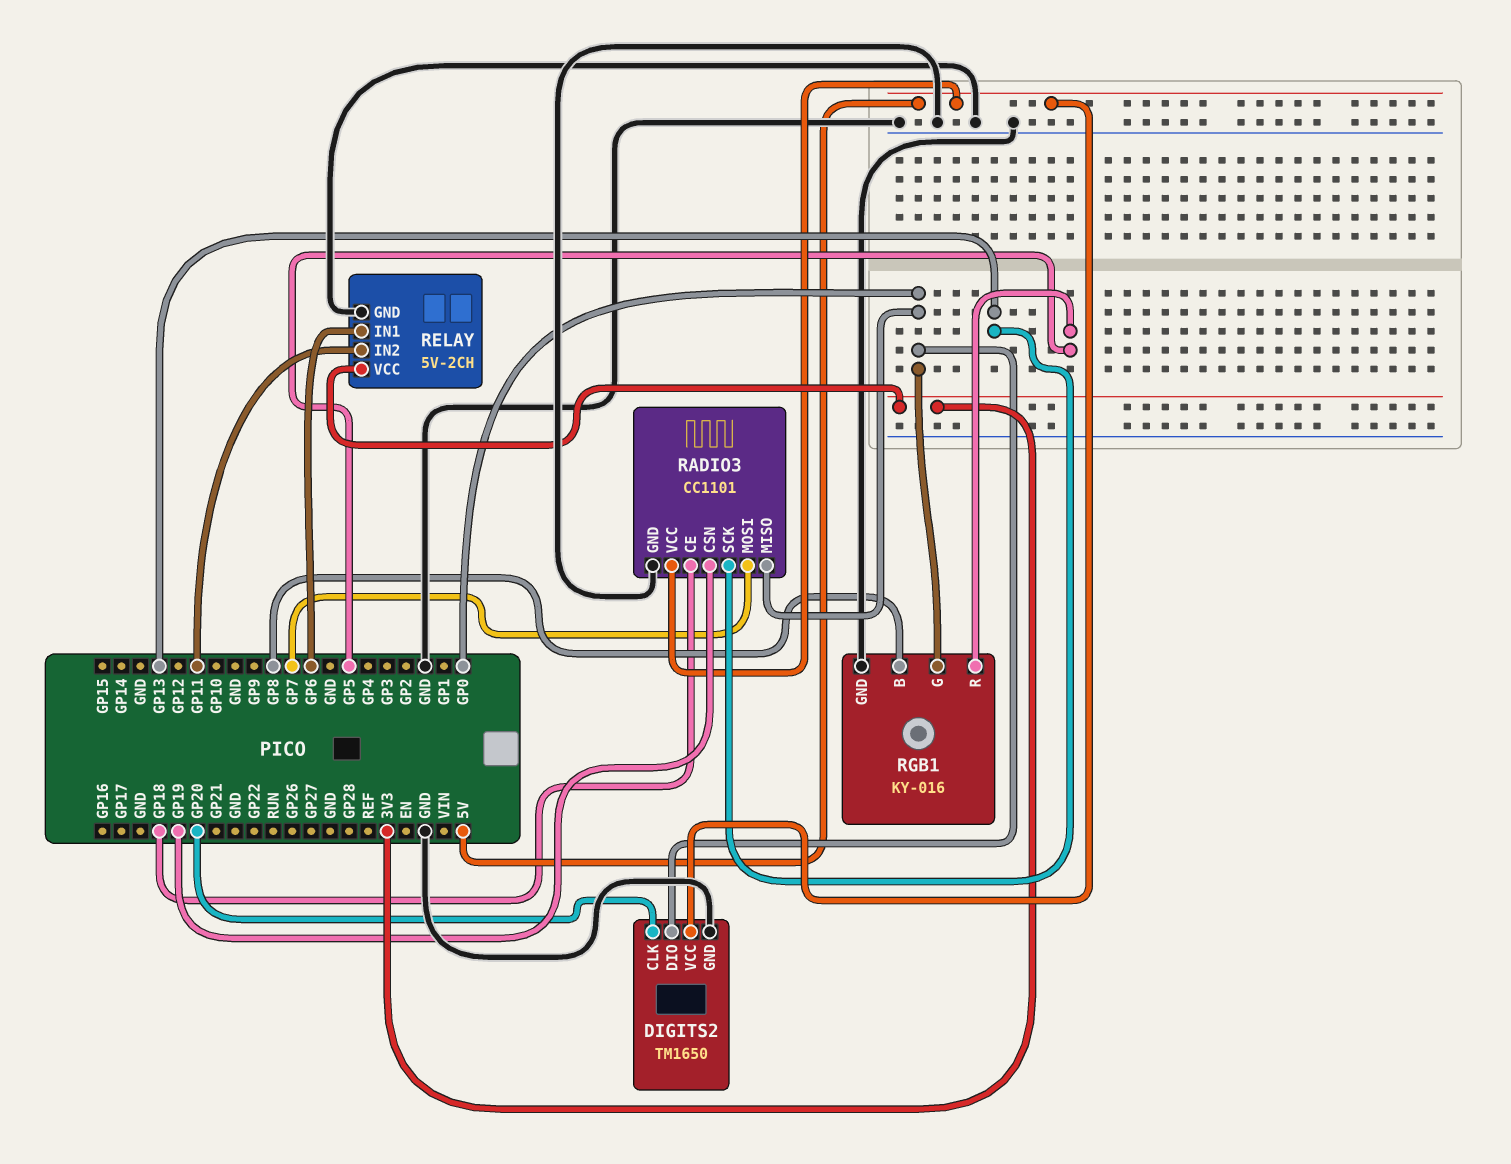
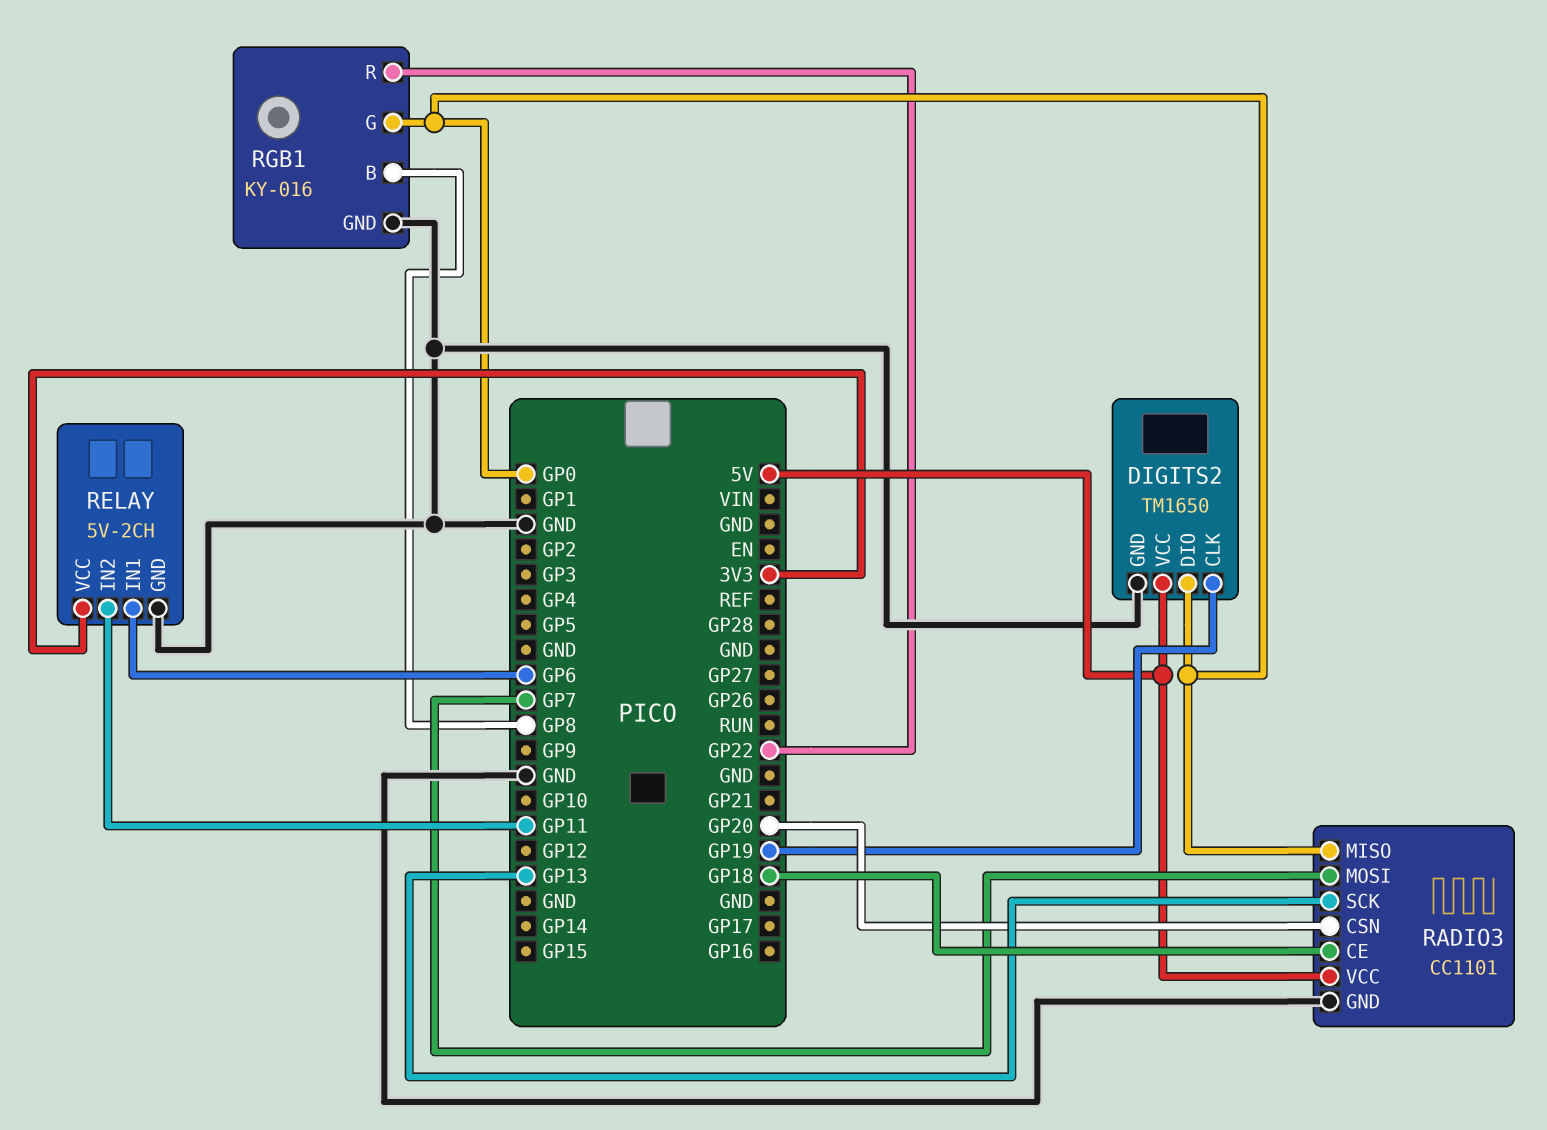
DIGITS2 pin CLK: GP20 -> GP19
RADIO3 pin CSN: GP19 -> GP20
RGB1 pin R: GP5 -> GP22

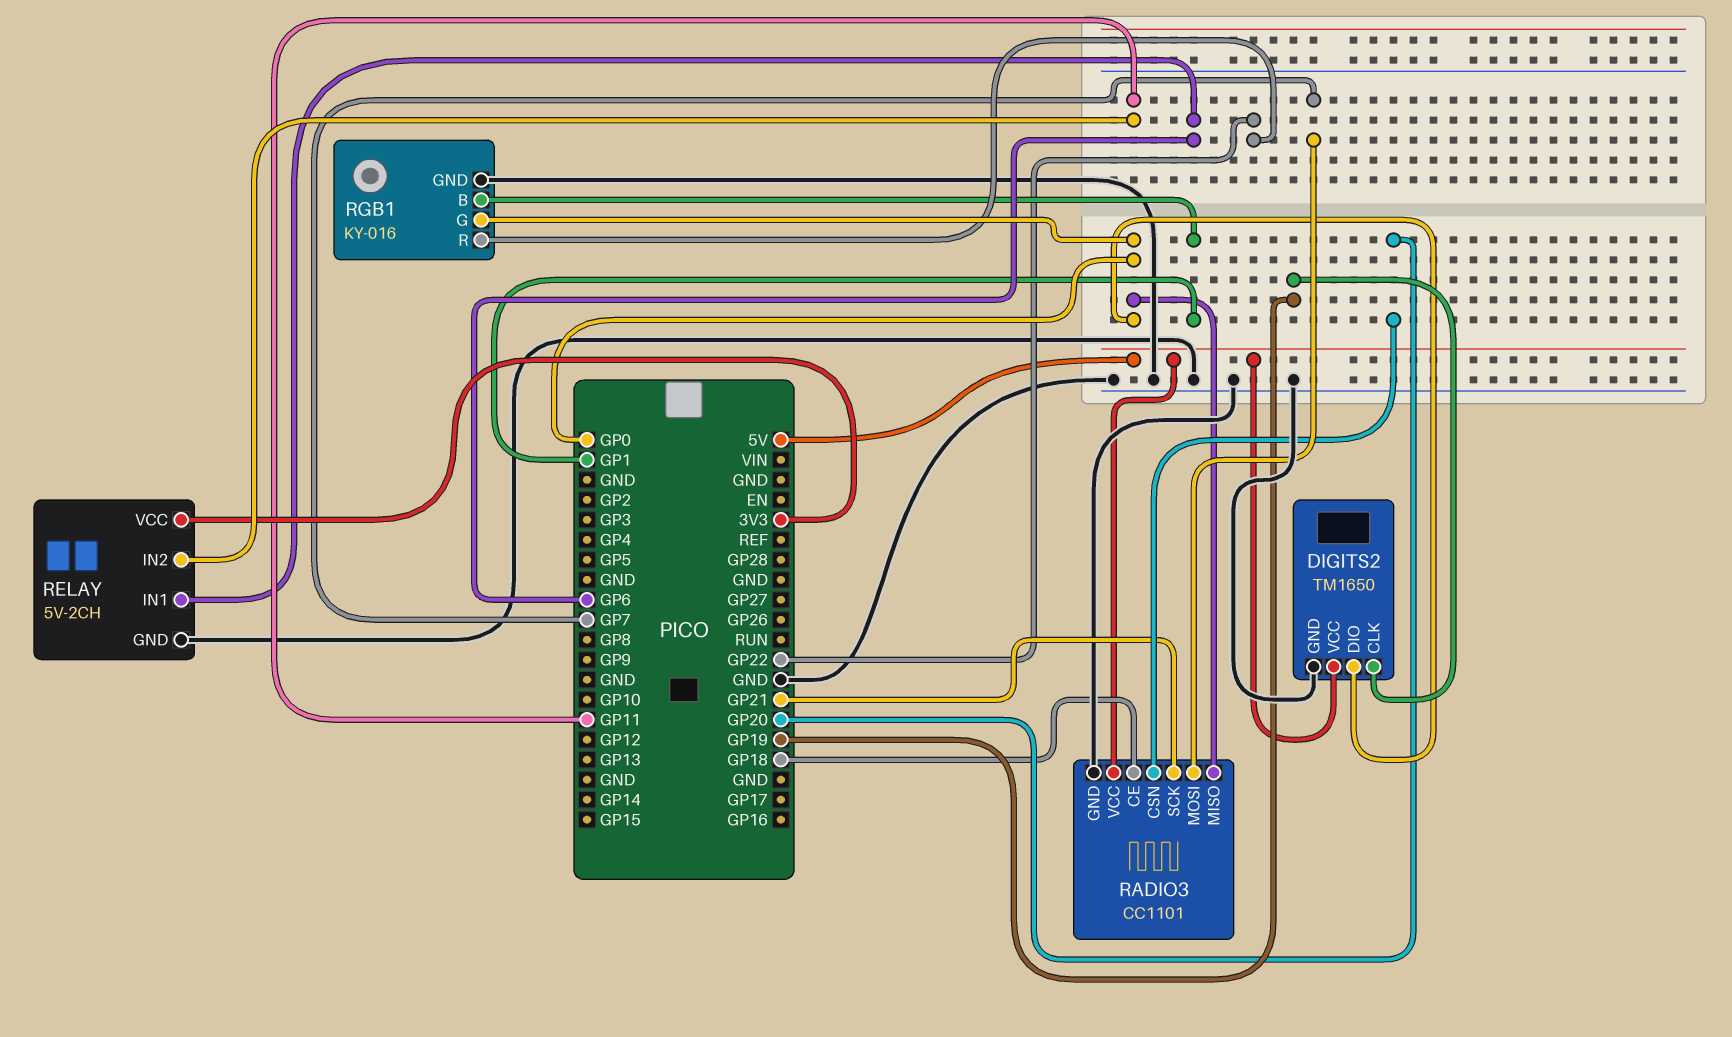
RADIO3 pin SCK: GP13 -> GP21
RGB1 pin B: GP8 -> GP1

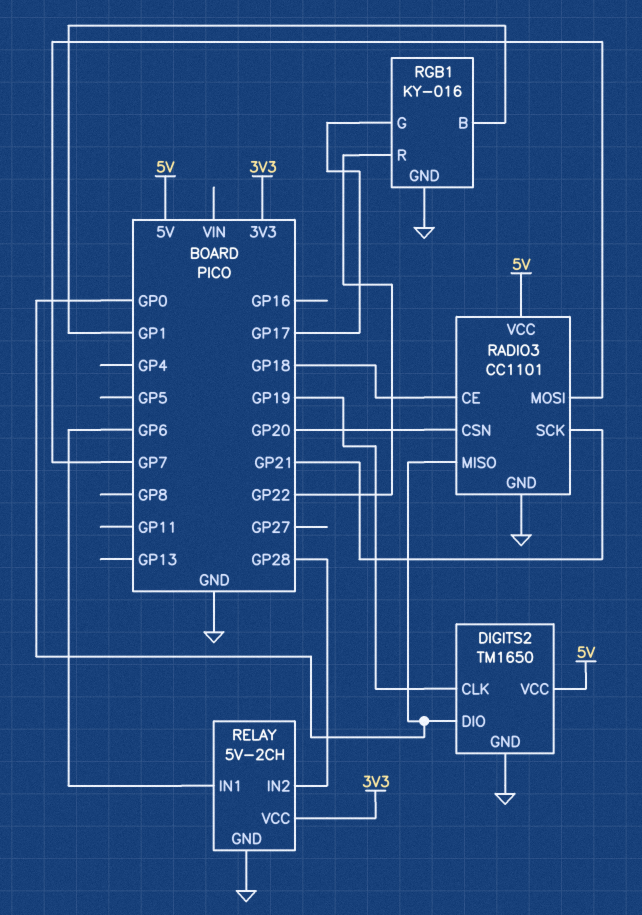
RELAY pin IN2: GP11 -> GP28
RGB1 pin G: GP0 -> GP17

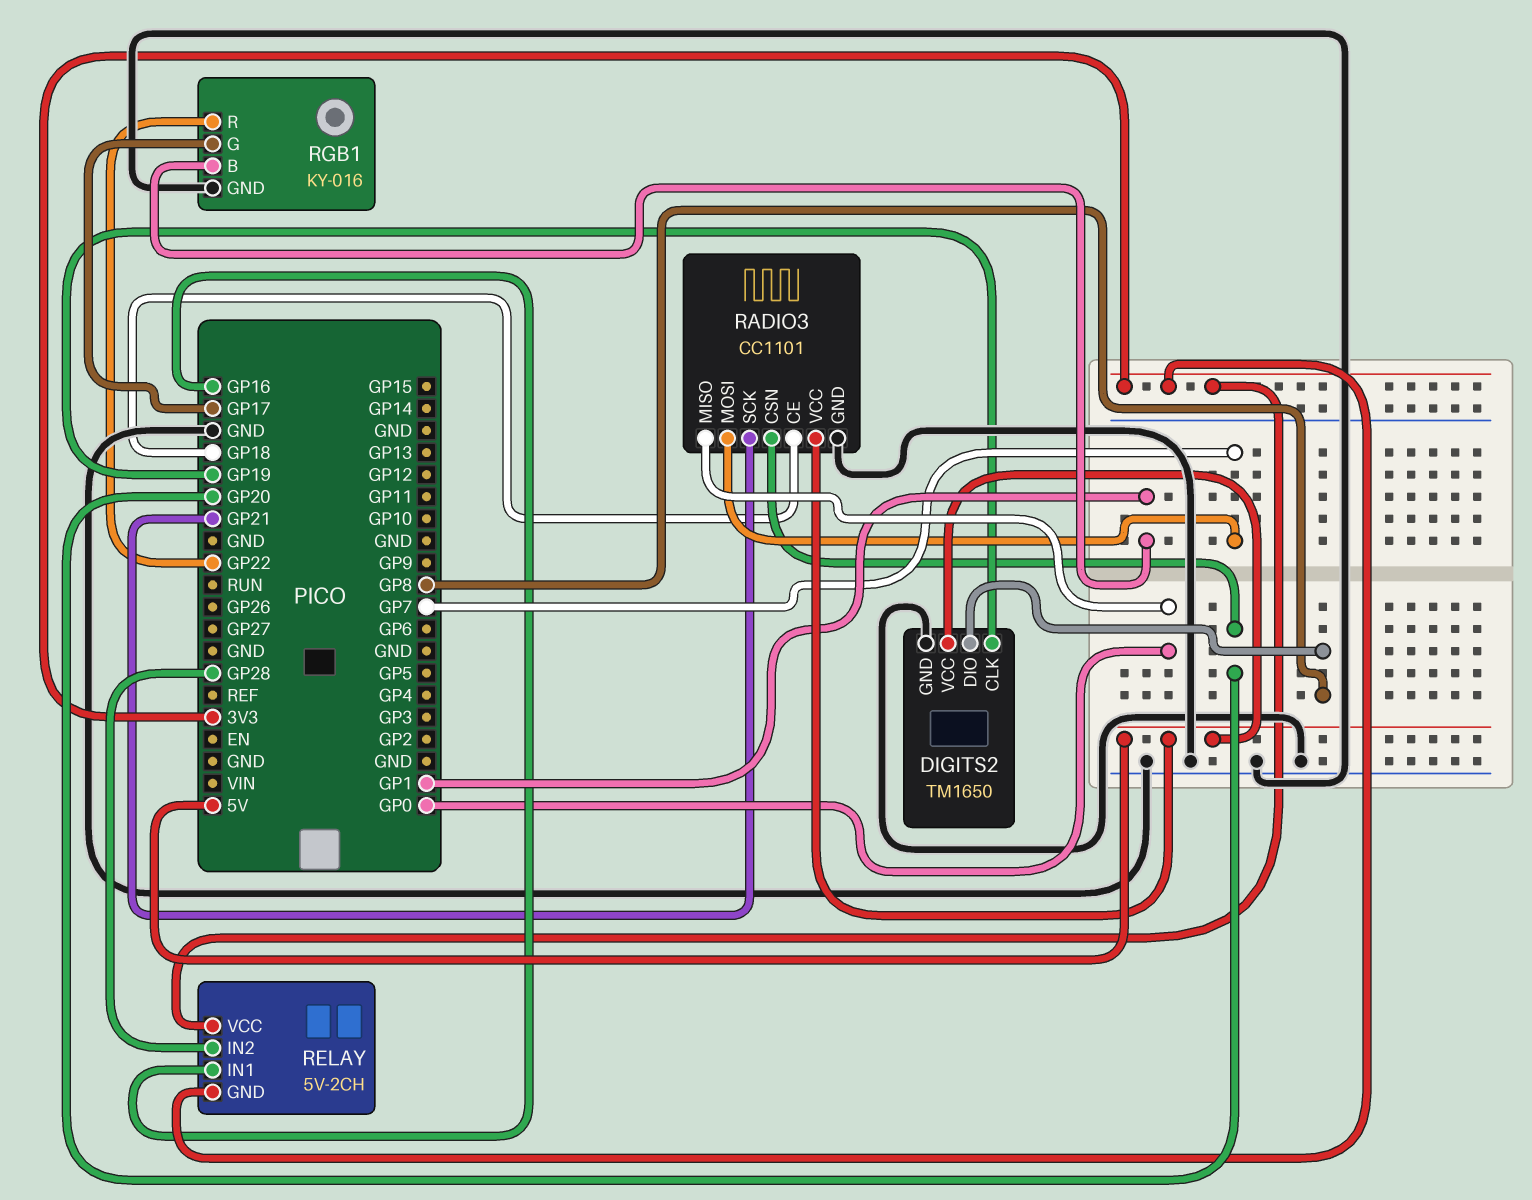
DIGITS2 pin DIO: GP0 -> GP8
RELAY pin GND: GND -> 3V3
RELAY pin IN1: GP6 -> GP16

